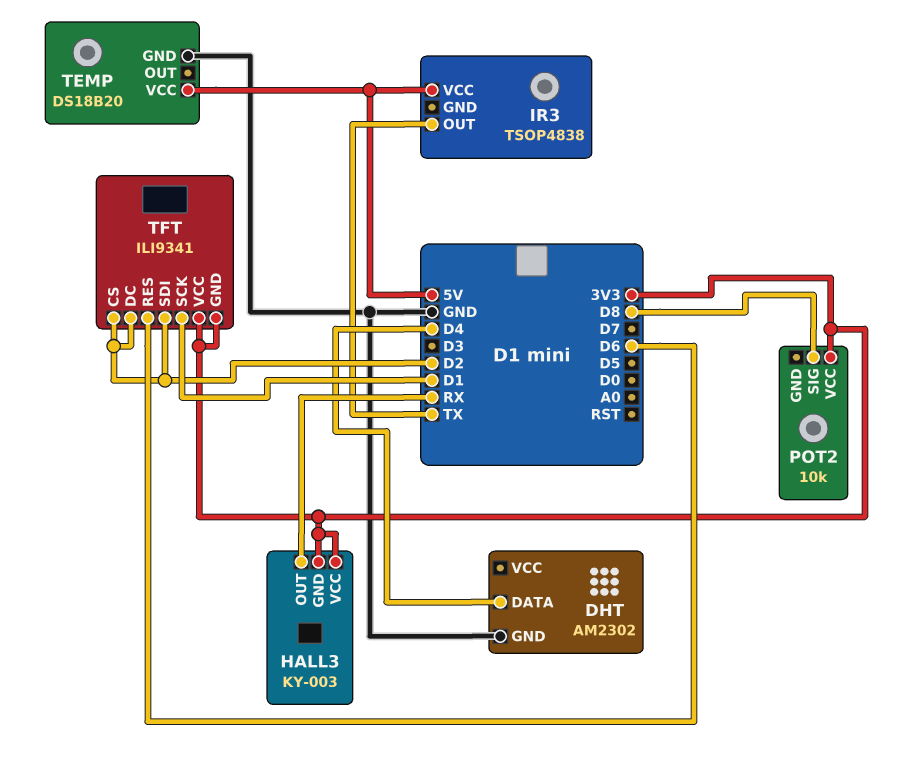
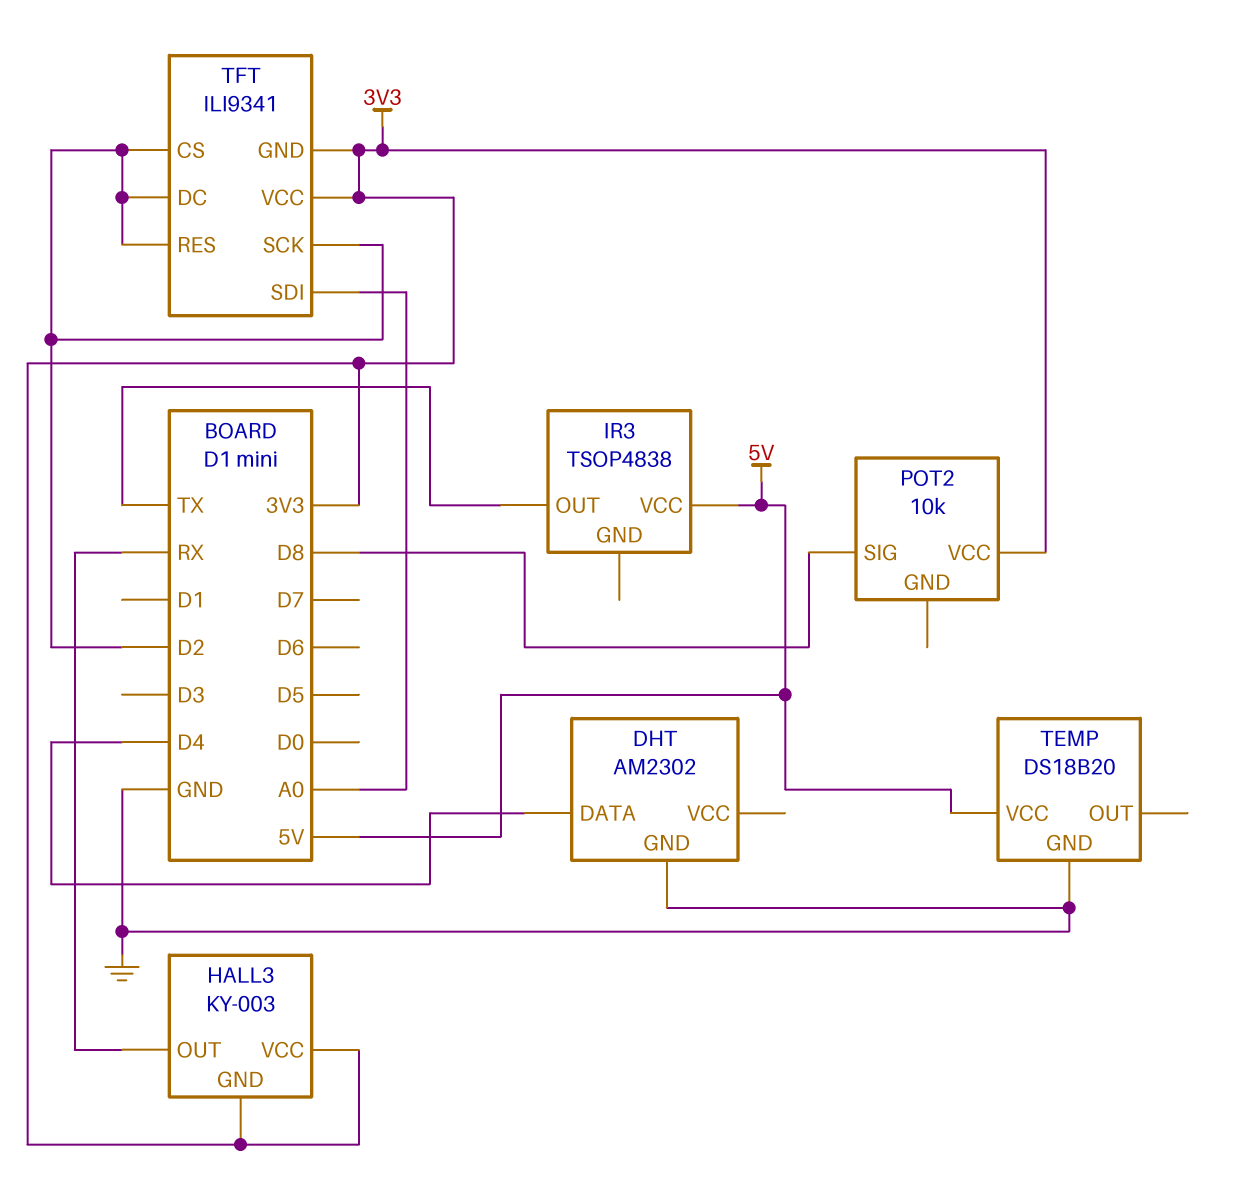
TFT pin RES: D6 -> D2
TFT pin SCK: D1 -> D2
TFT pin SDI: D2 -> A0

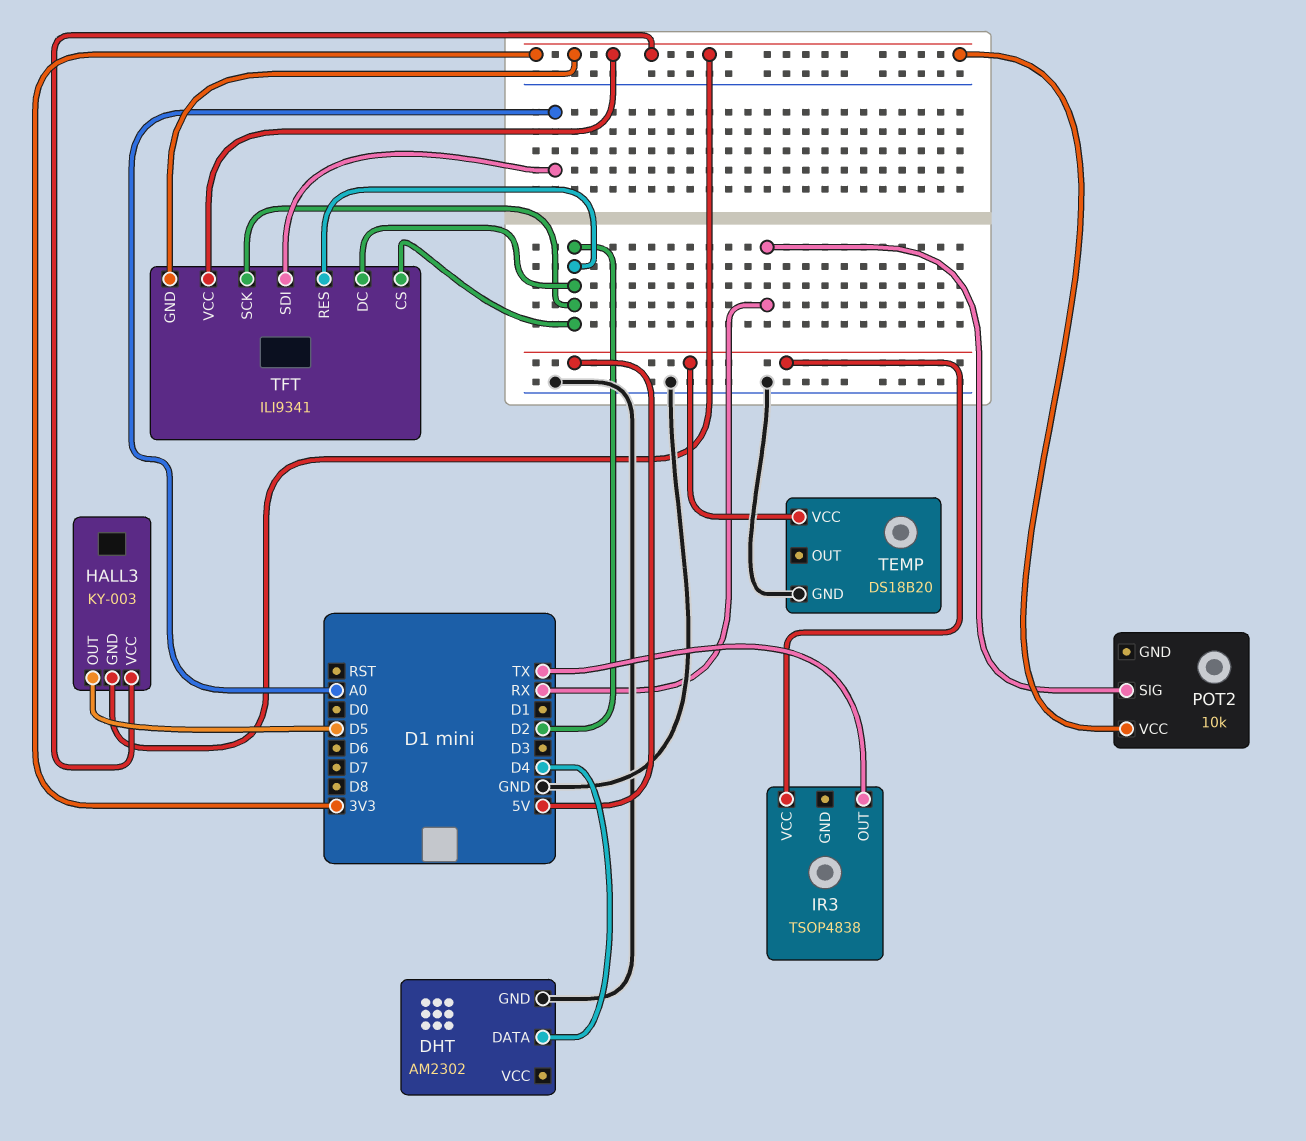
HALL3 pin OUT: RX -> D5
POT2 pin SIG: D8 -> RX

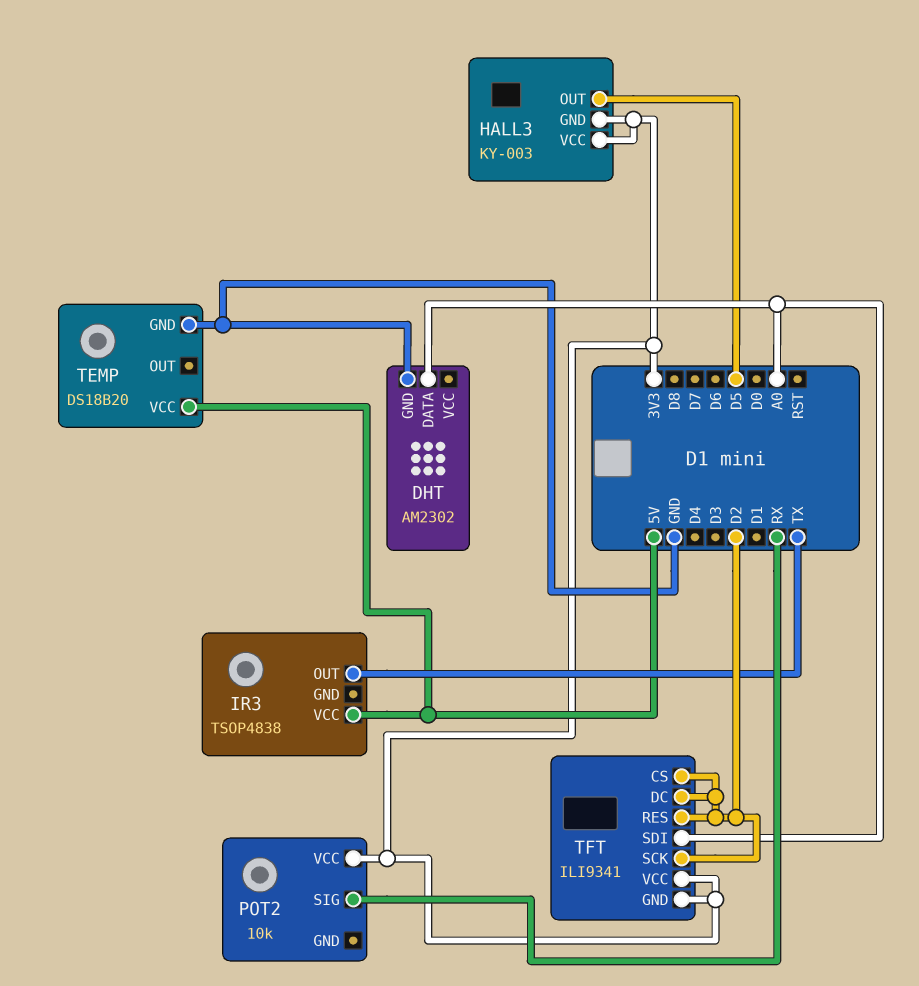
DHT pin DATA: D4 -> A0

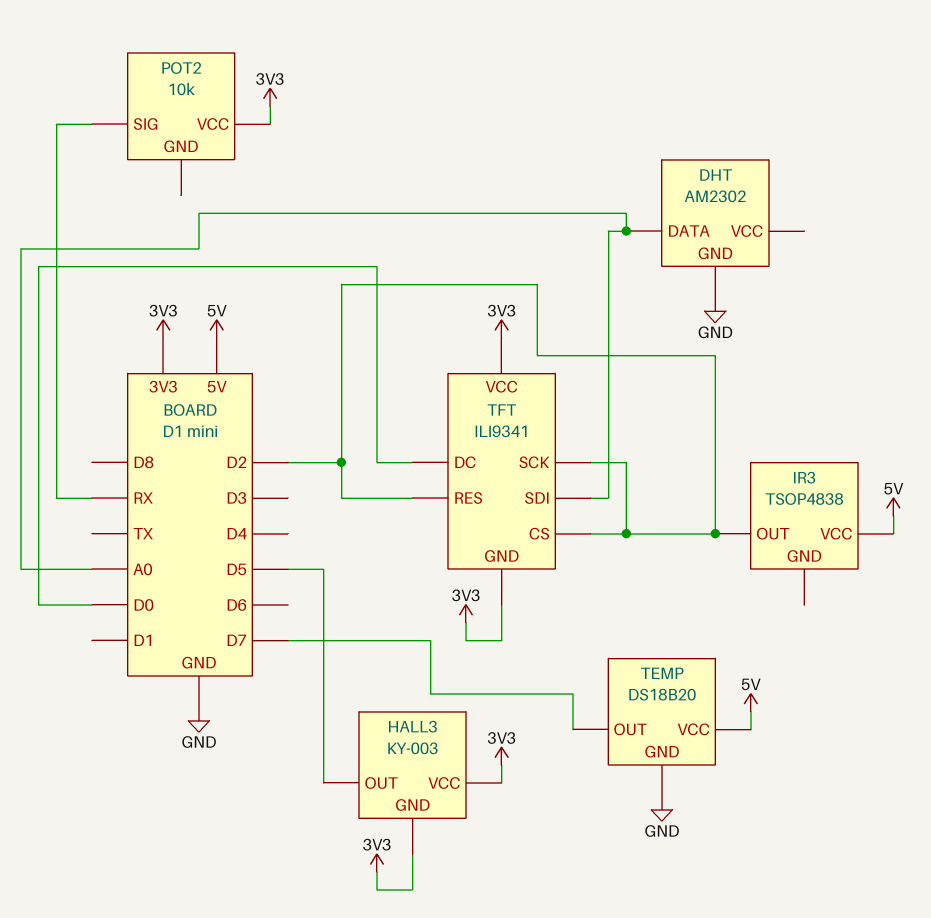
IR3 pin OUT: TX -> D2
TEMP pin OUT: none -> D7
TFT pin DC: D2 -> D0

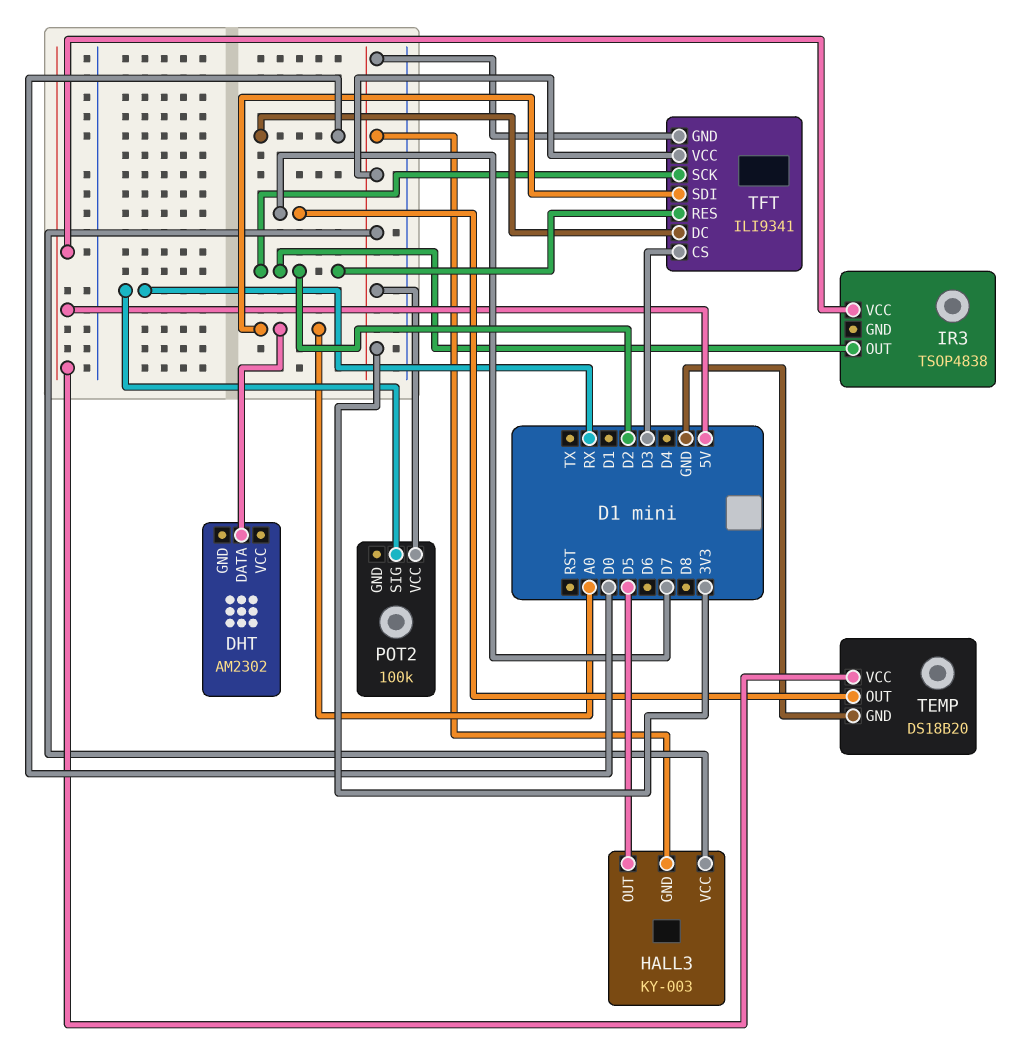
DHT pin GND: GND -> none
POT2: 10k -> 100k
TFT pin CS: D2 -> D3

